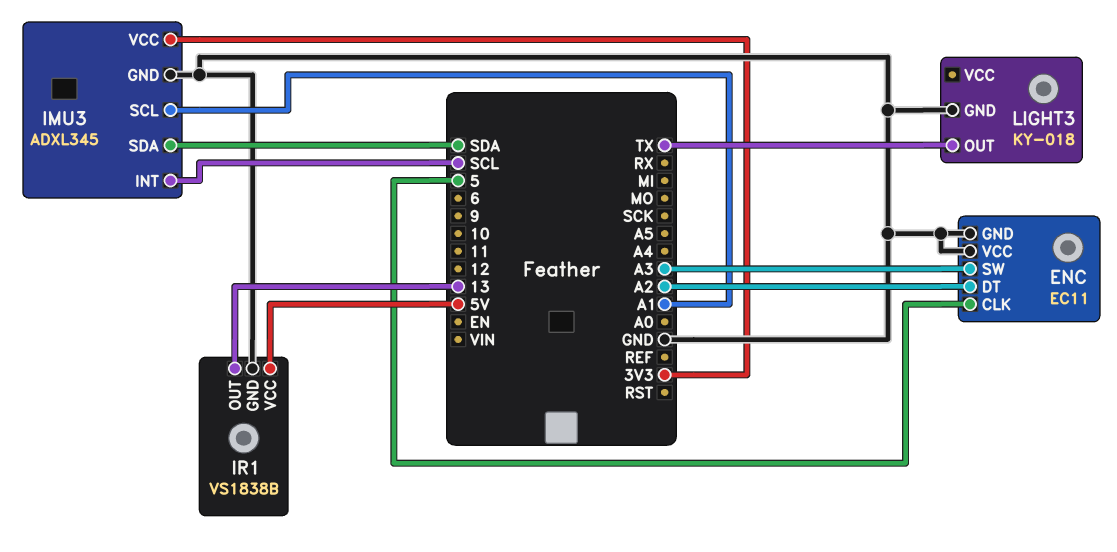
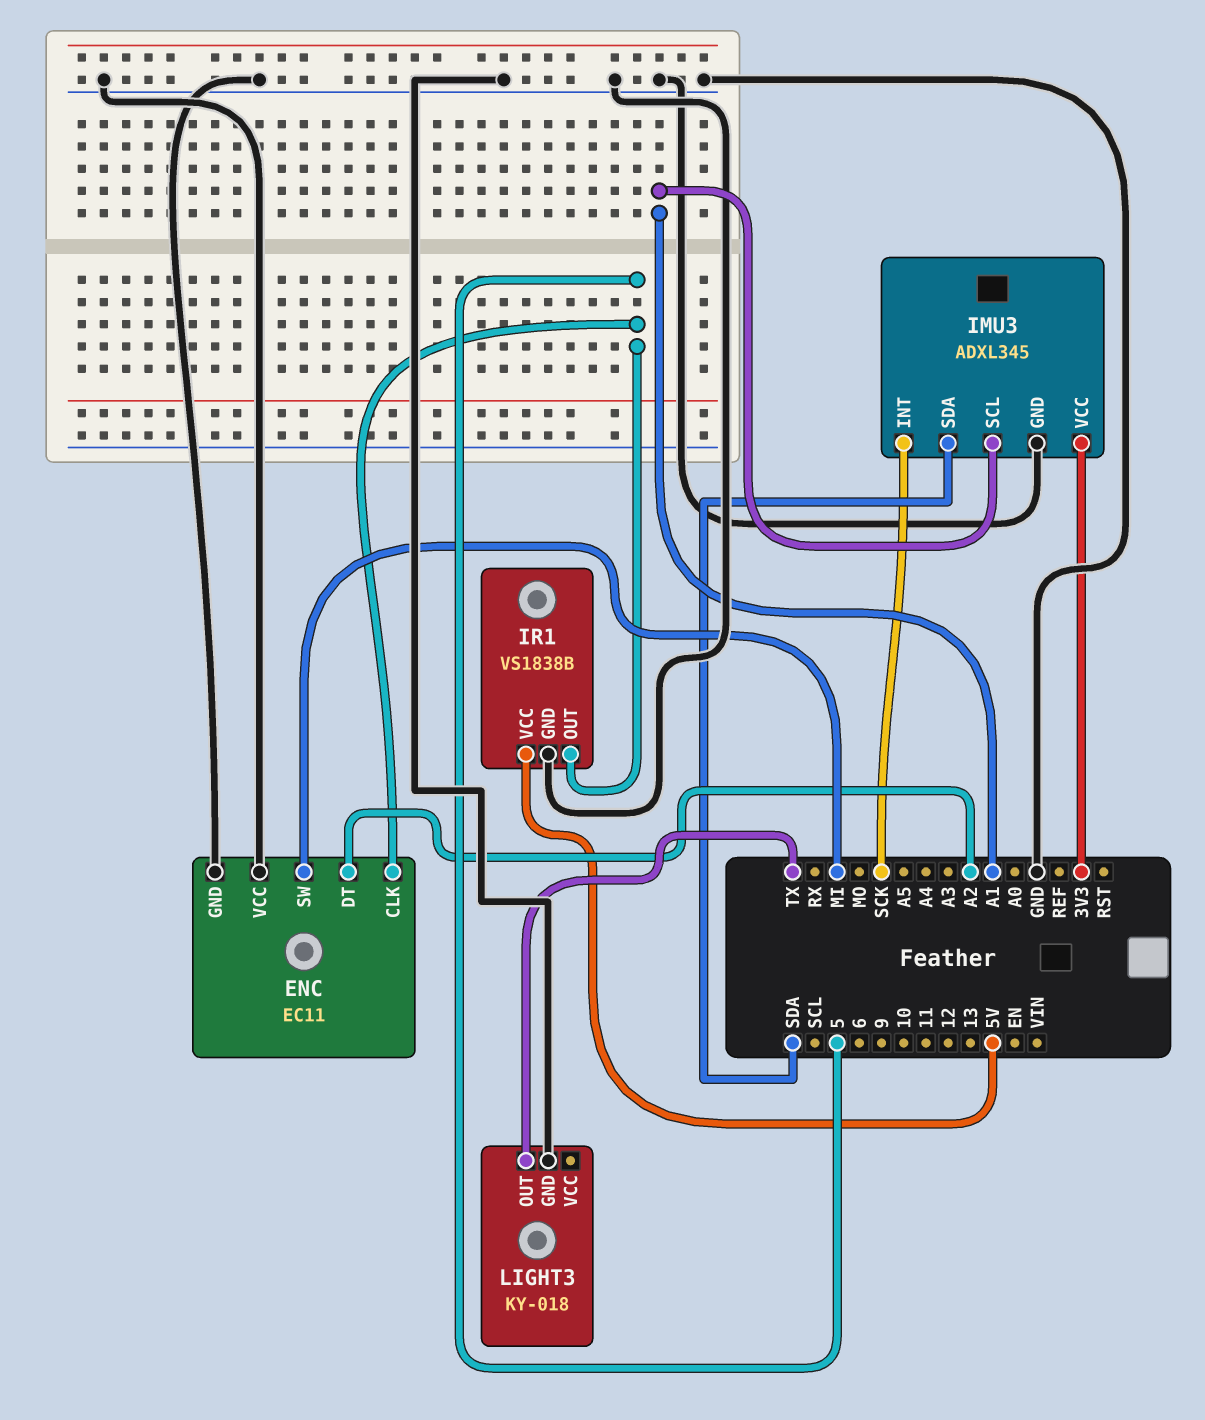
ENC pin SW: A3 -> MI
IMU3 pin INT: SCL -> SCK
IR1 pin OUT: 13 -> 5

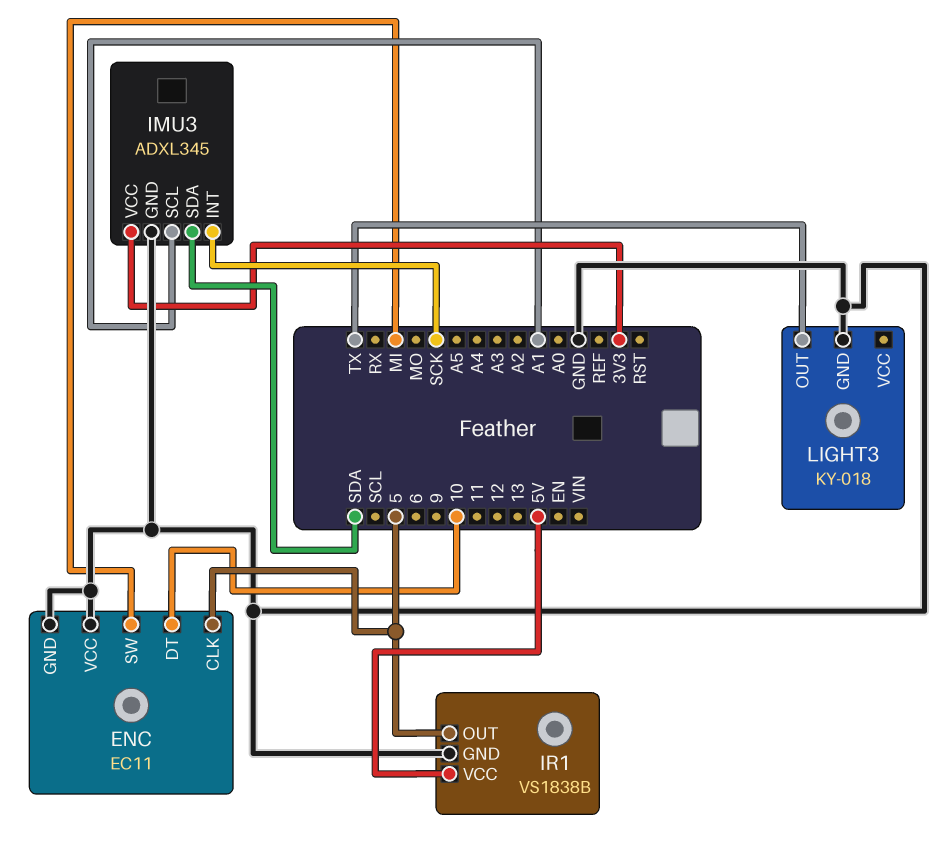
ENC pin DT: A2 -> 10

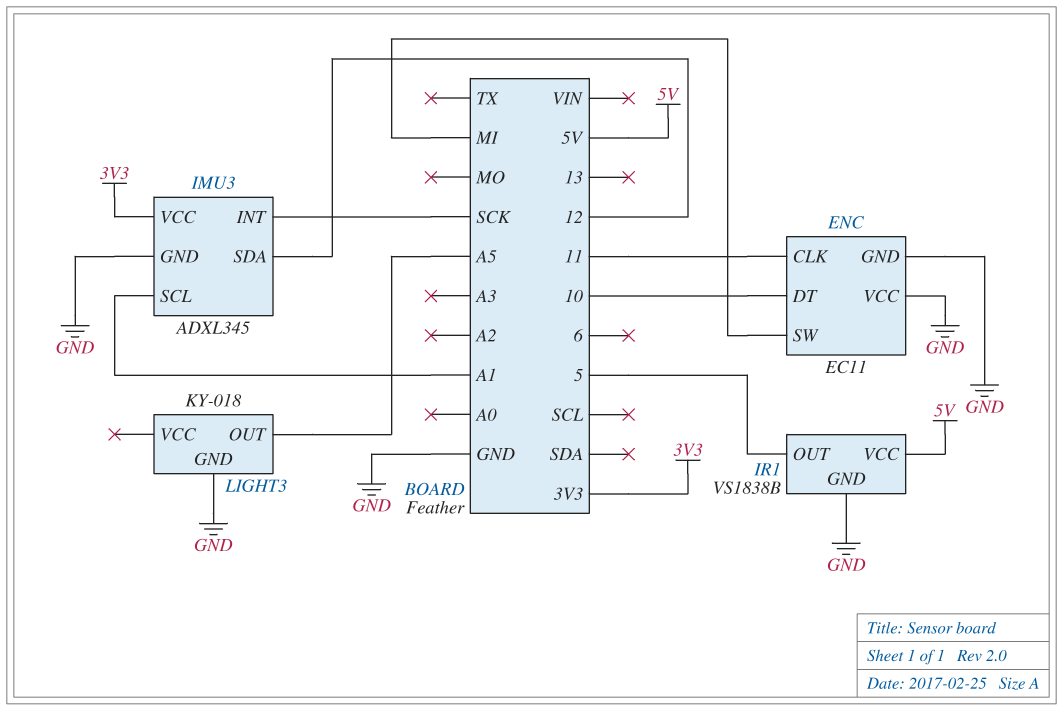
ENC pin CLK: 5 -> 11
IMU3 pin SDA: SDA -> 12
LIGHT3 pin OUT: TX -> A5

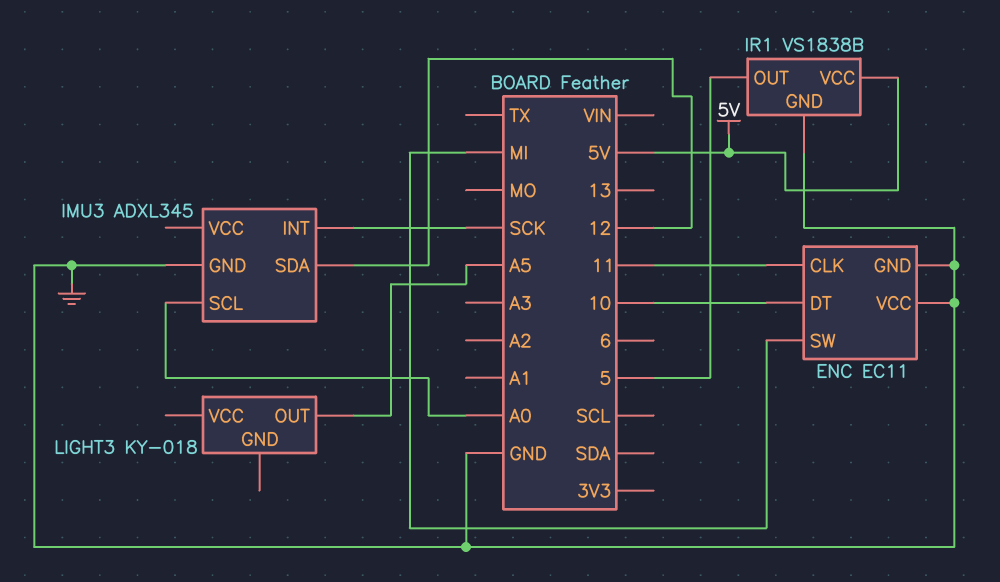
IMU3 pin SCL: A1 -> A0
IMU3 pin VCC: 3V3 -> none
LIGHT3 pin GND: GND -> none

